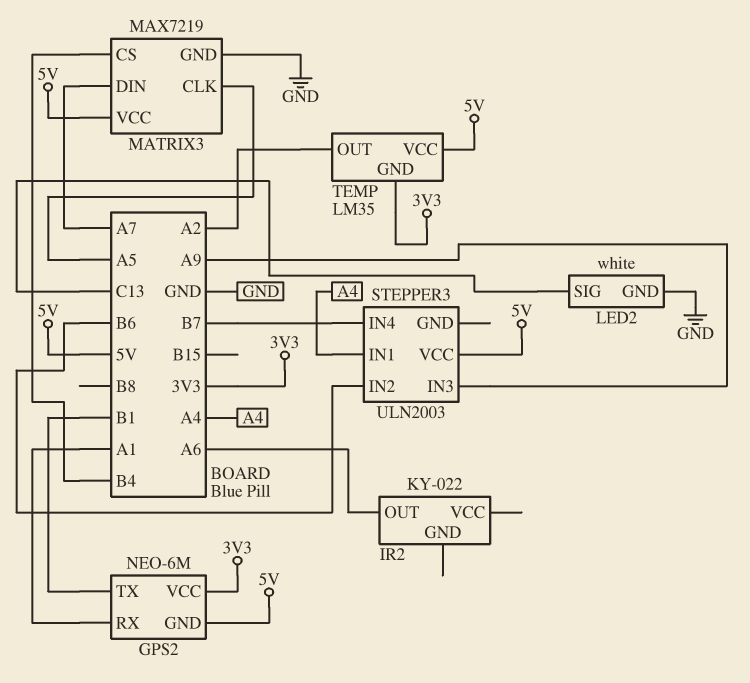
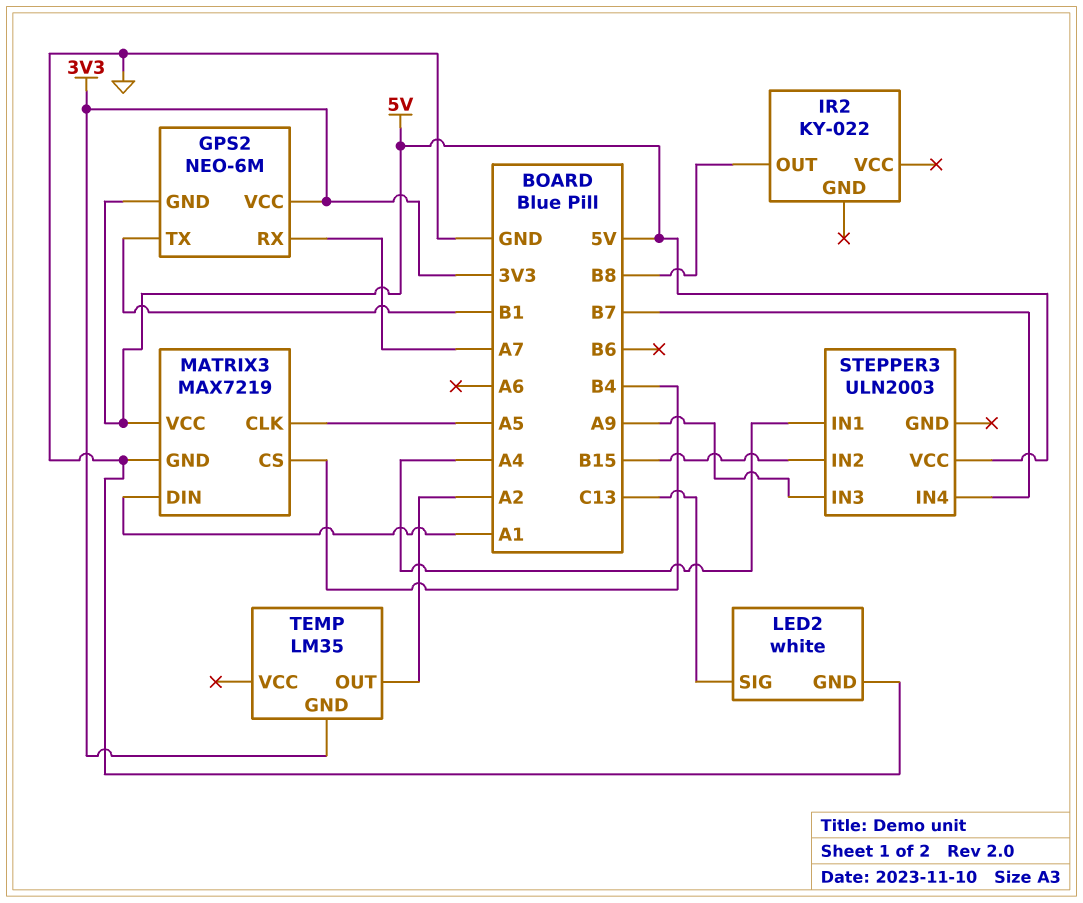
GPS2 pin RX: A1 -> A7
IR2 pin OUT: A6 -> B8
MATRIX3 pin DIN: A7 -> A1
STEPPER3 pin IN2: B6 -> B15
TEMP pin VCC: 5V -> none

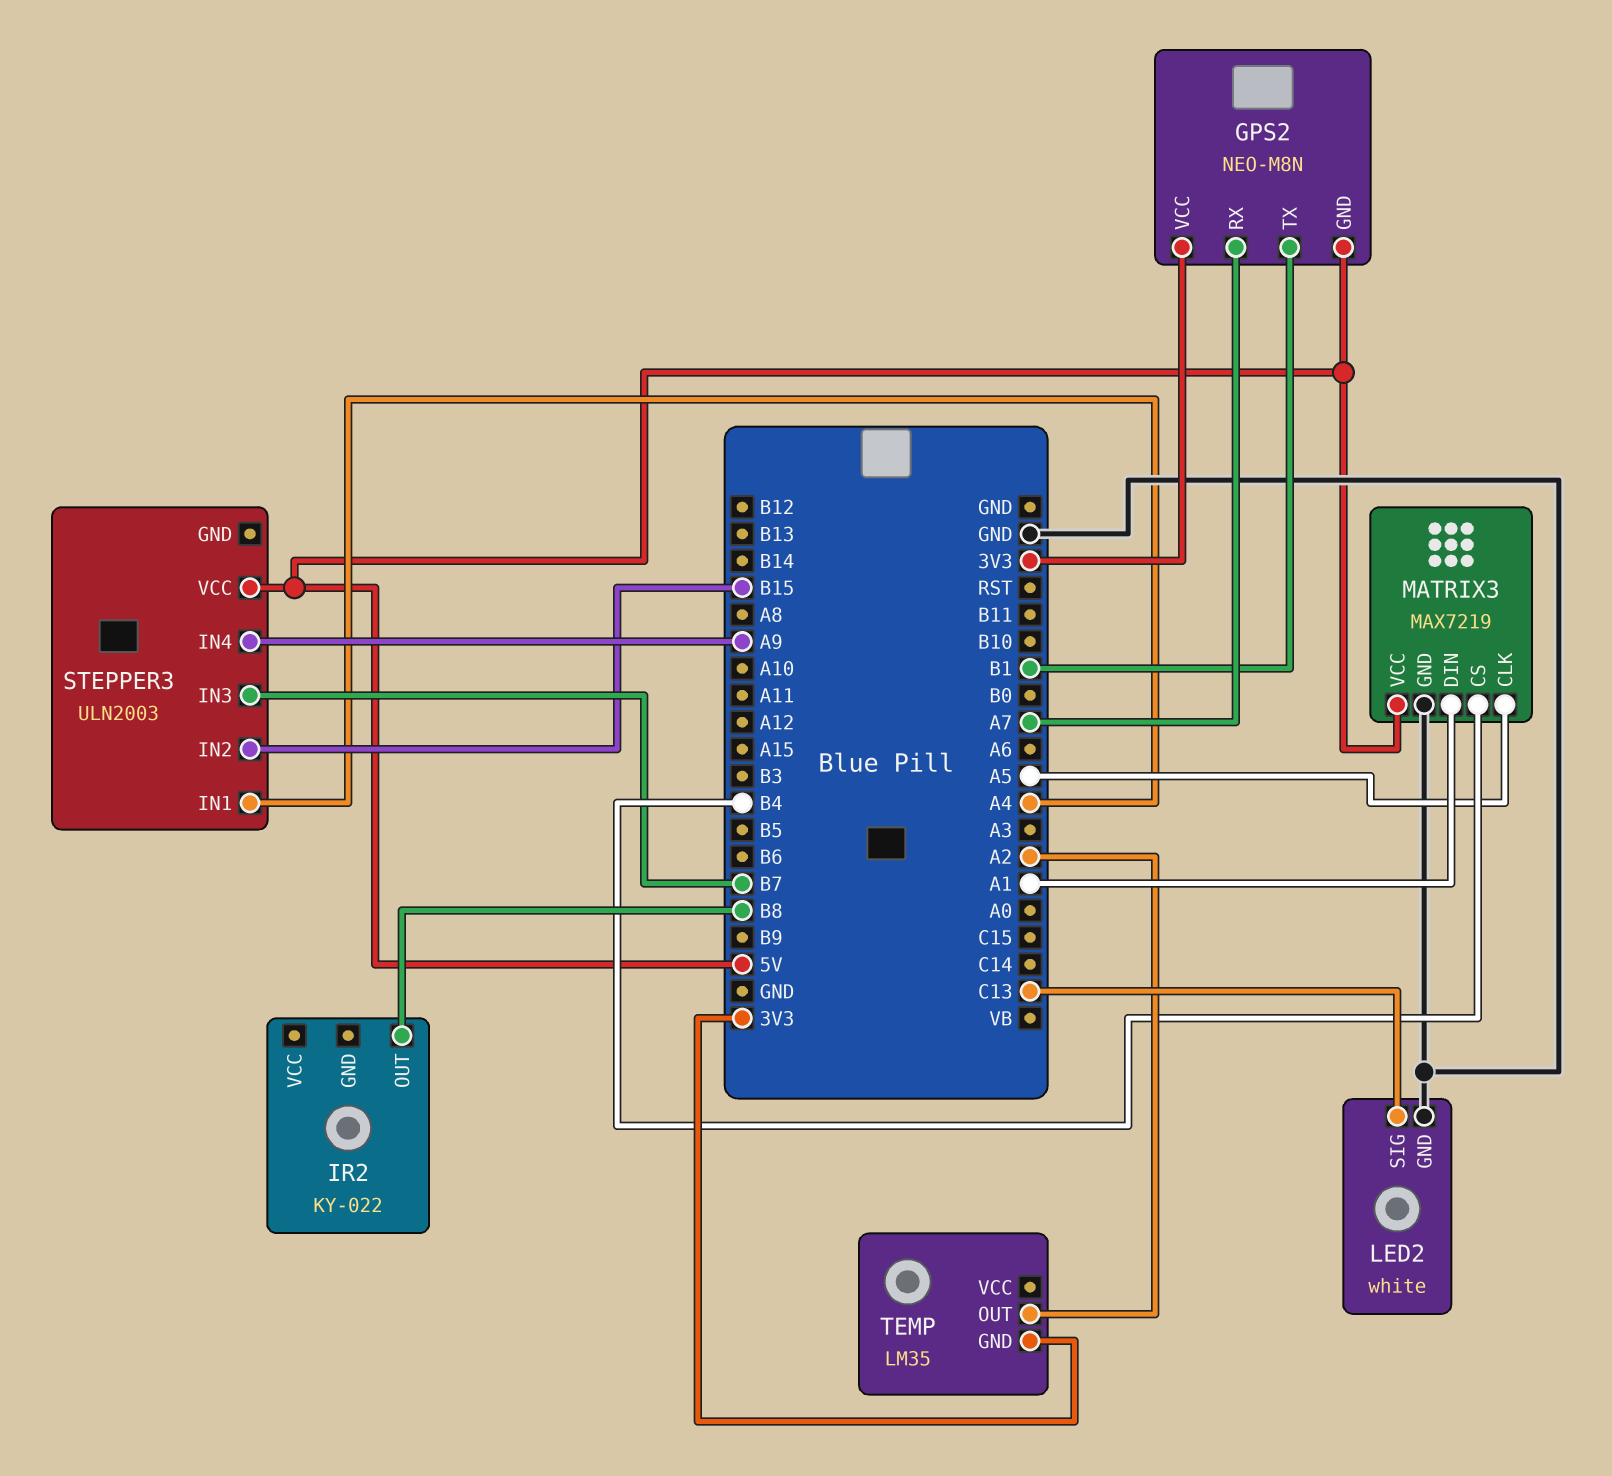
GPS2: NEO-6M -> NEO-M8N
STEPPER3 pin IN3: A9 -> B7
STEPPER3 pin IN4: B7 -> A9

